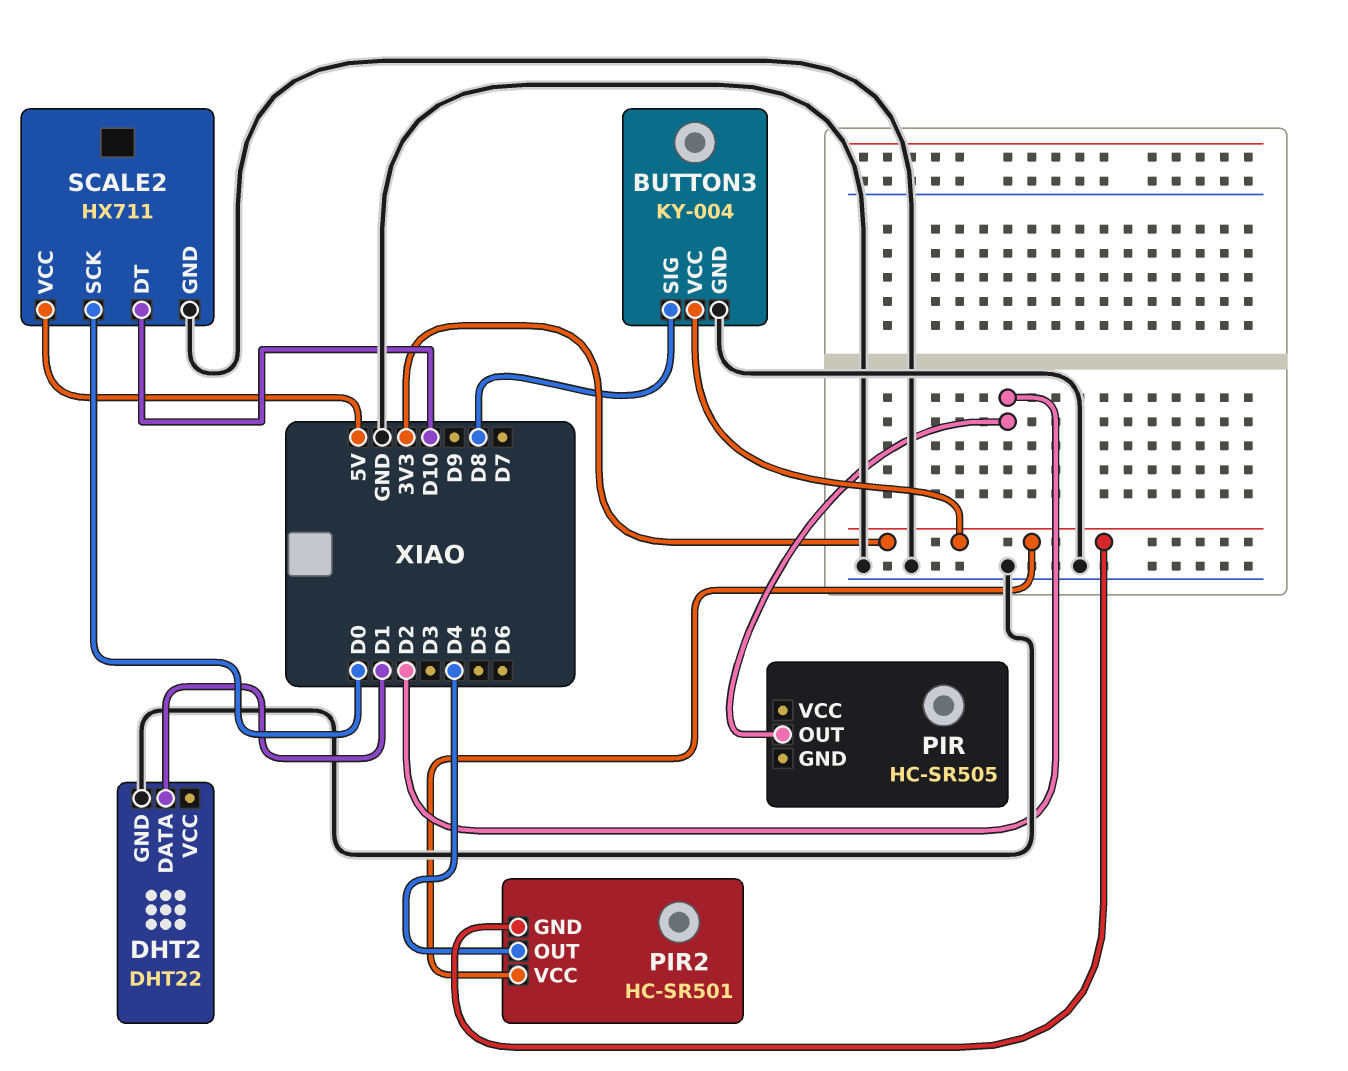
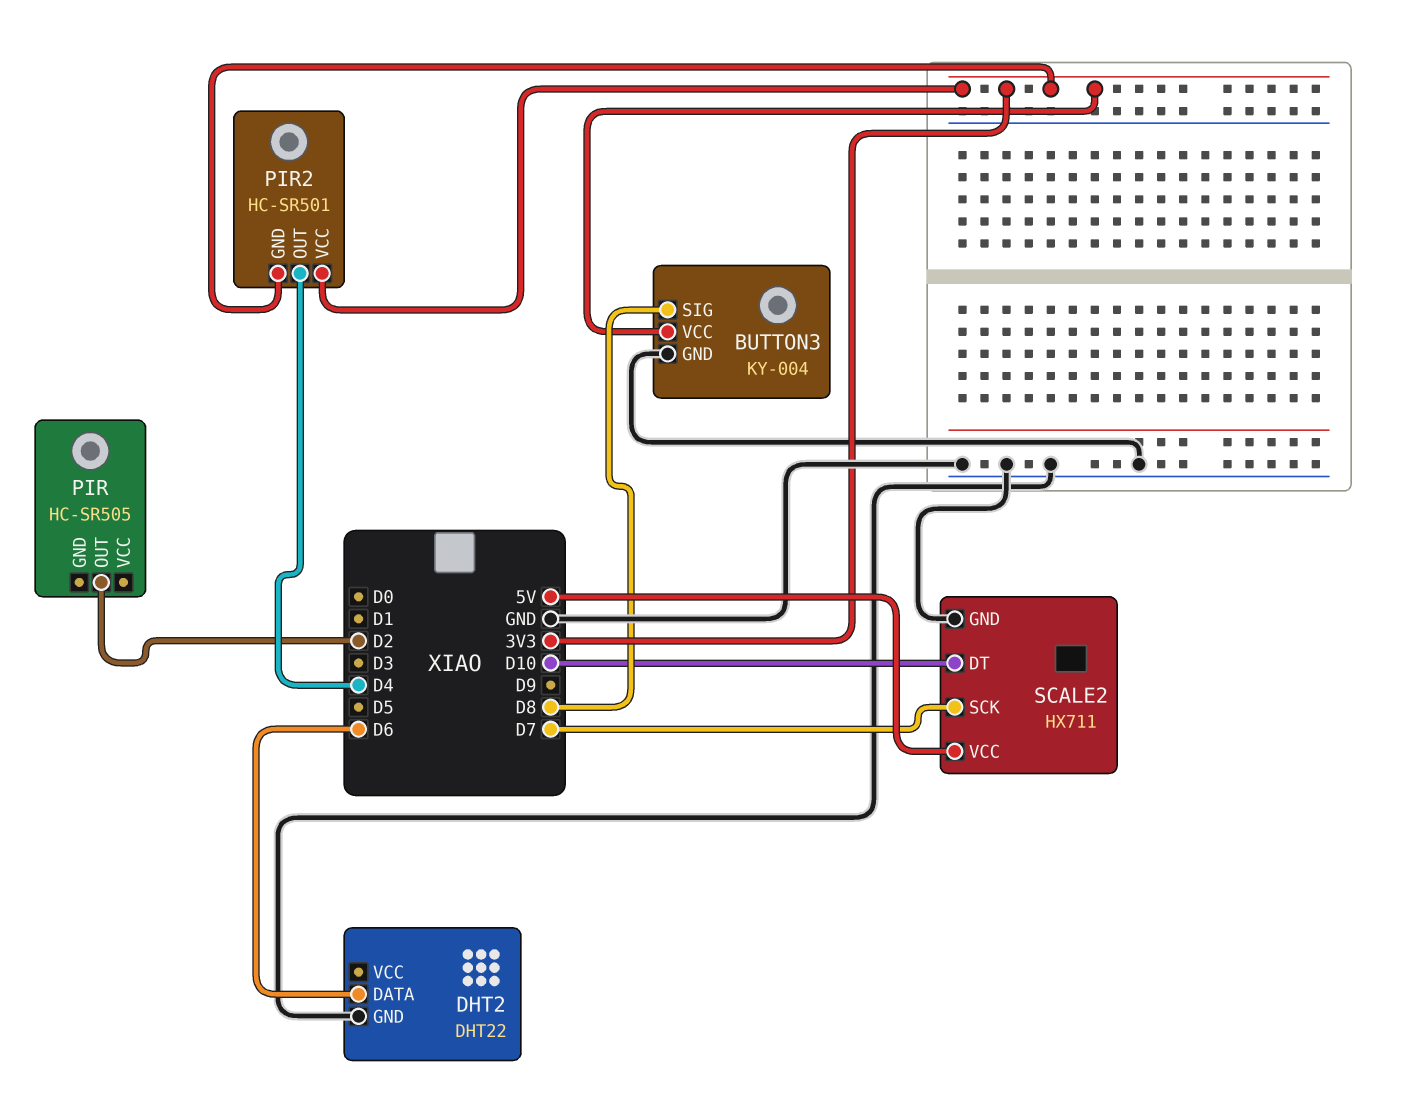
DHT2 pin DATA: D1 -> D6
SCALE2 pin SCK: D0 -> D7

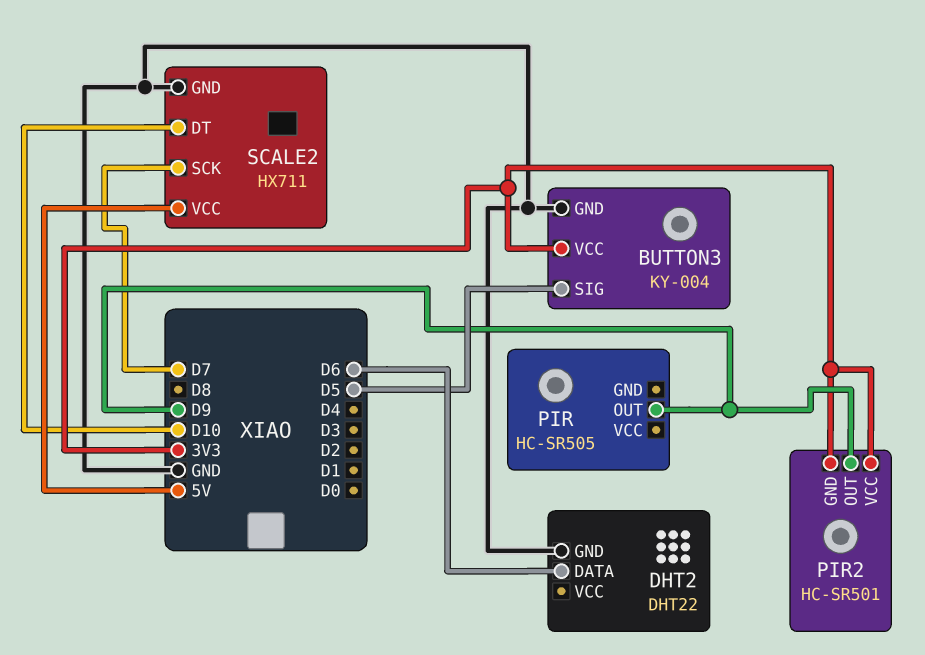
BUTTON3 pin SIG: D8 -> D5
PIR pin OUT: D2 -> D9
PIR2 pin OUT: D4 -> D9

